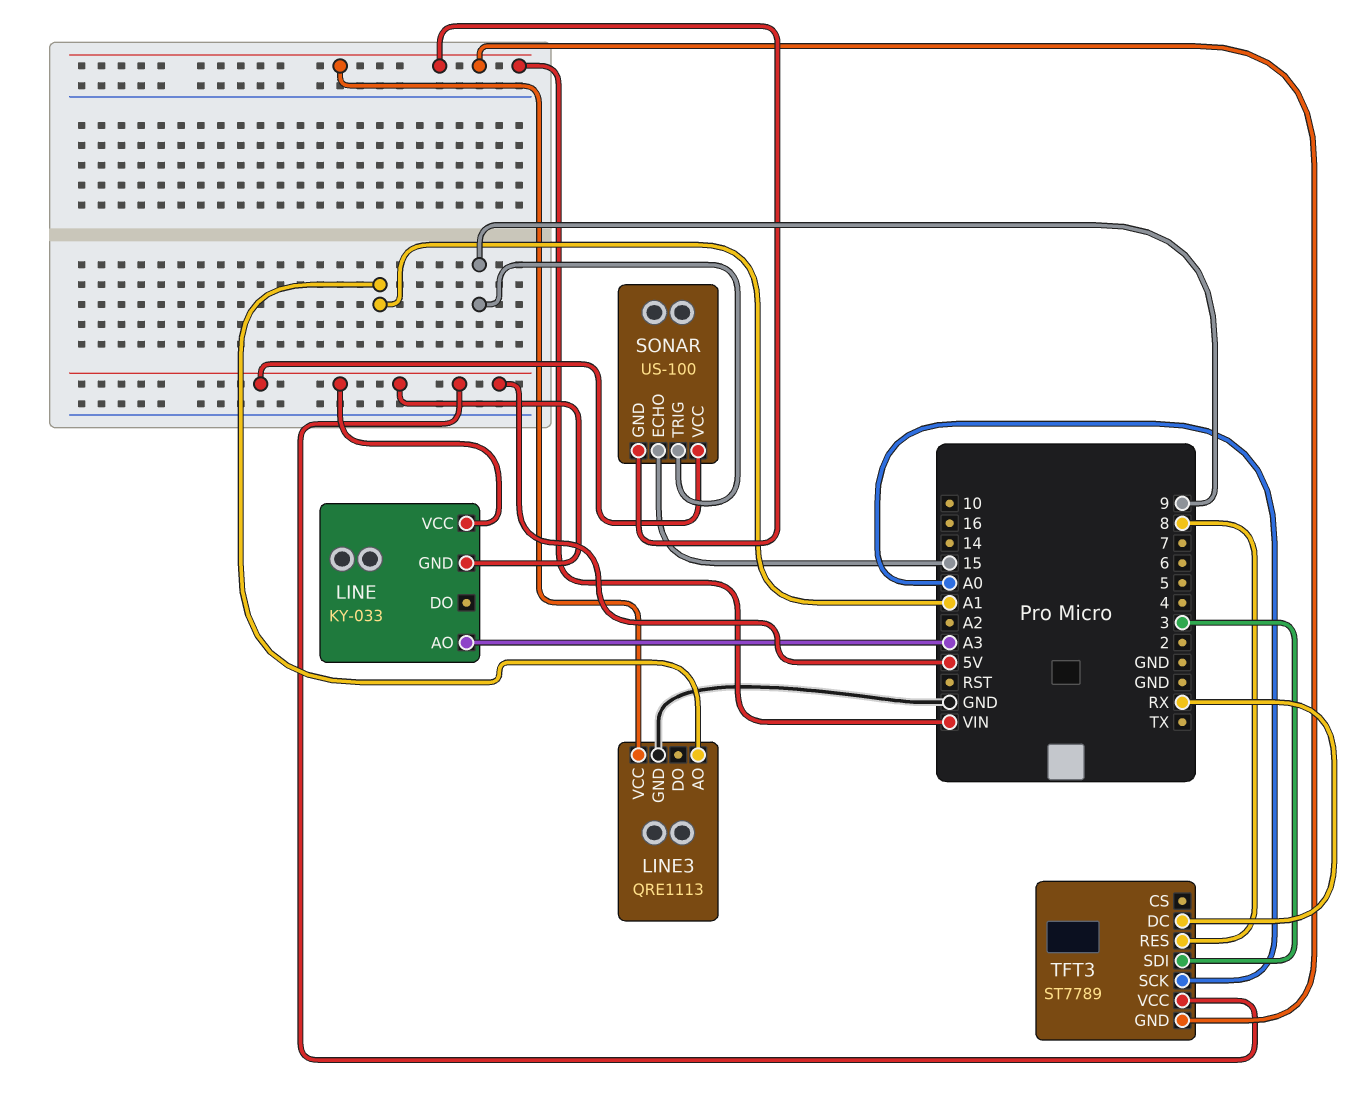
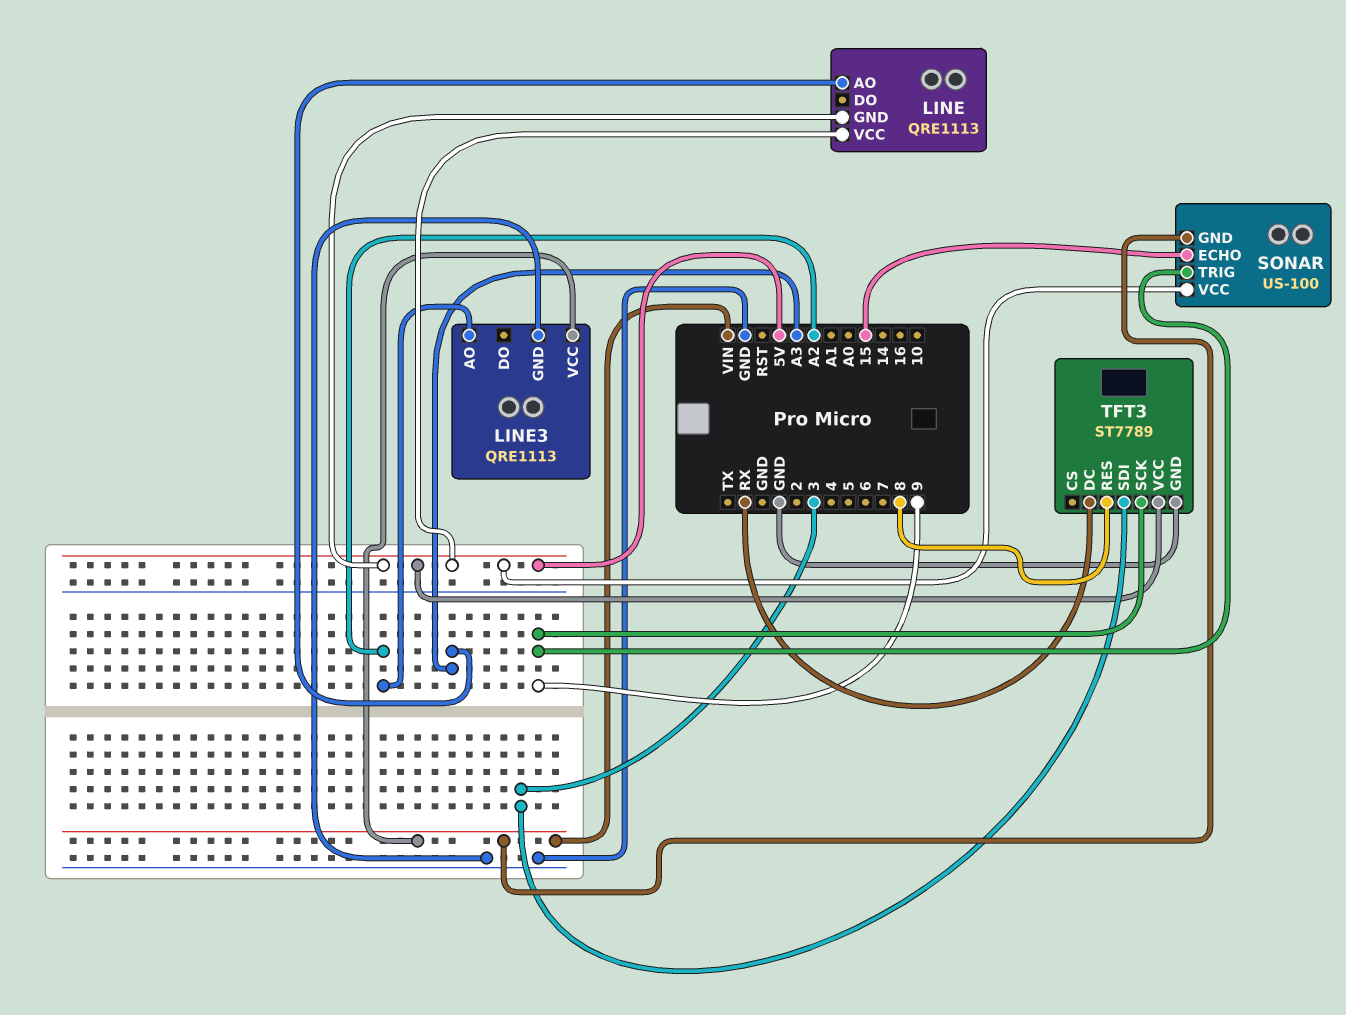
LINE: KY-033 -> QRE1113
LINE3 pin AO: A1 -> A2
TFT3 pin GND: VIN -> GND
TFT3 pin SCK: A0 -> 9

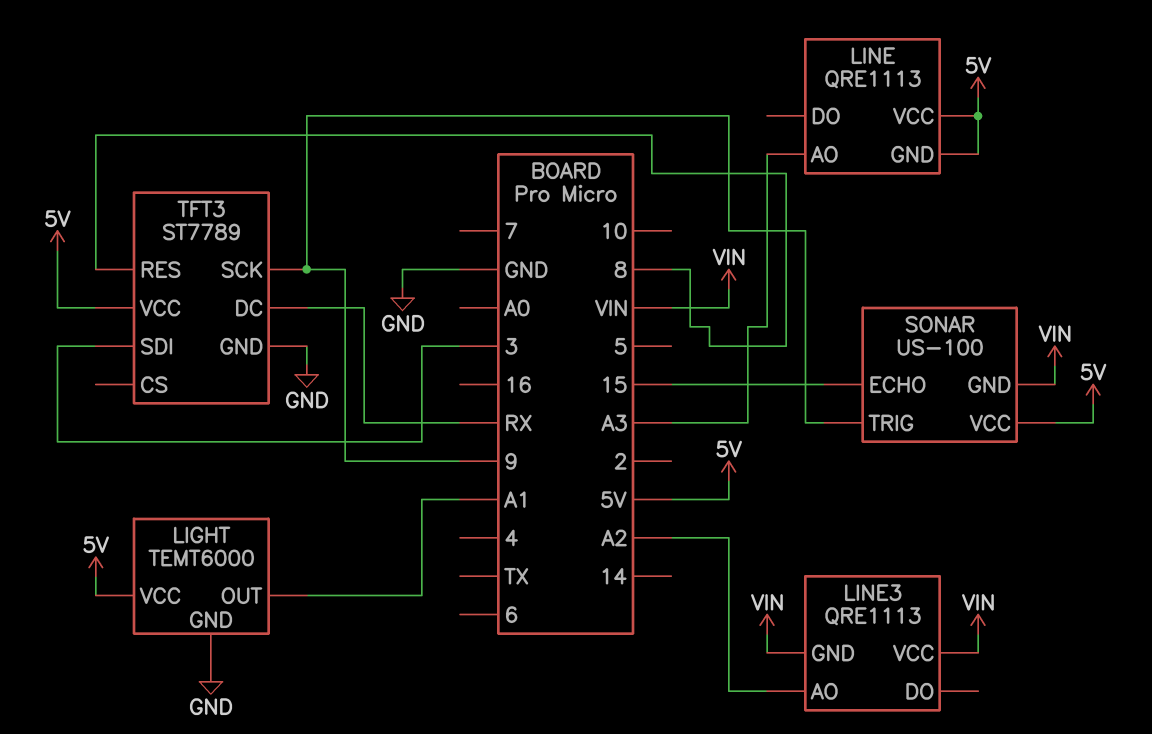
LIGHT: none -> TEMT6000
LIGHT pin GND: none -> GND
LIGHT pin OUT: none -> A1
LIGHT pin VCC: none -> 5V
LINE3 pin GND: GND -> VIN

